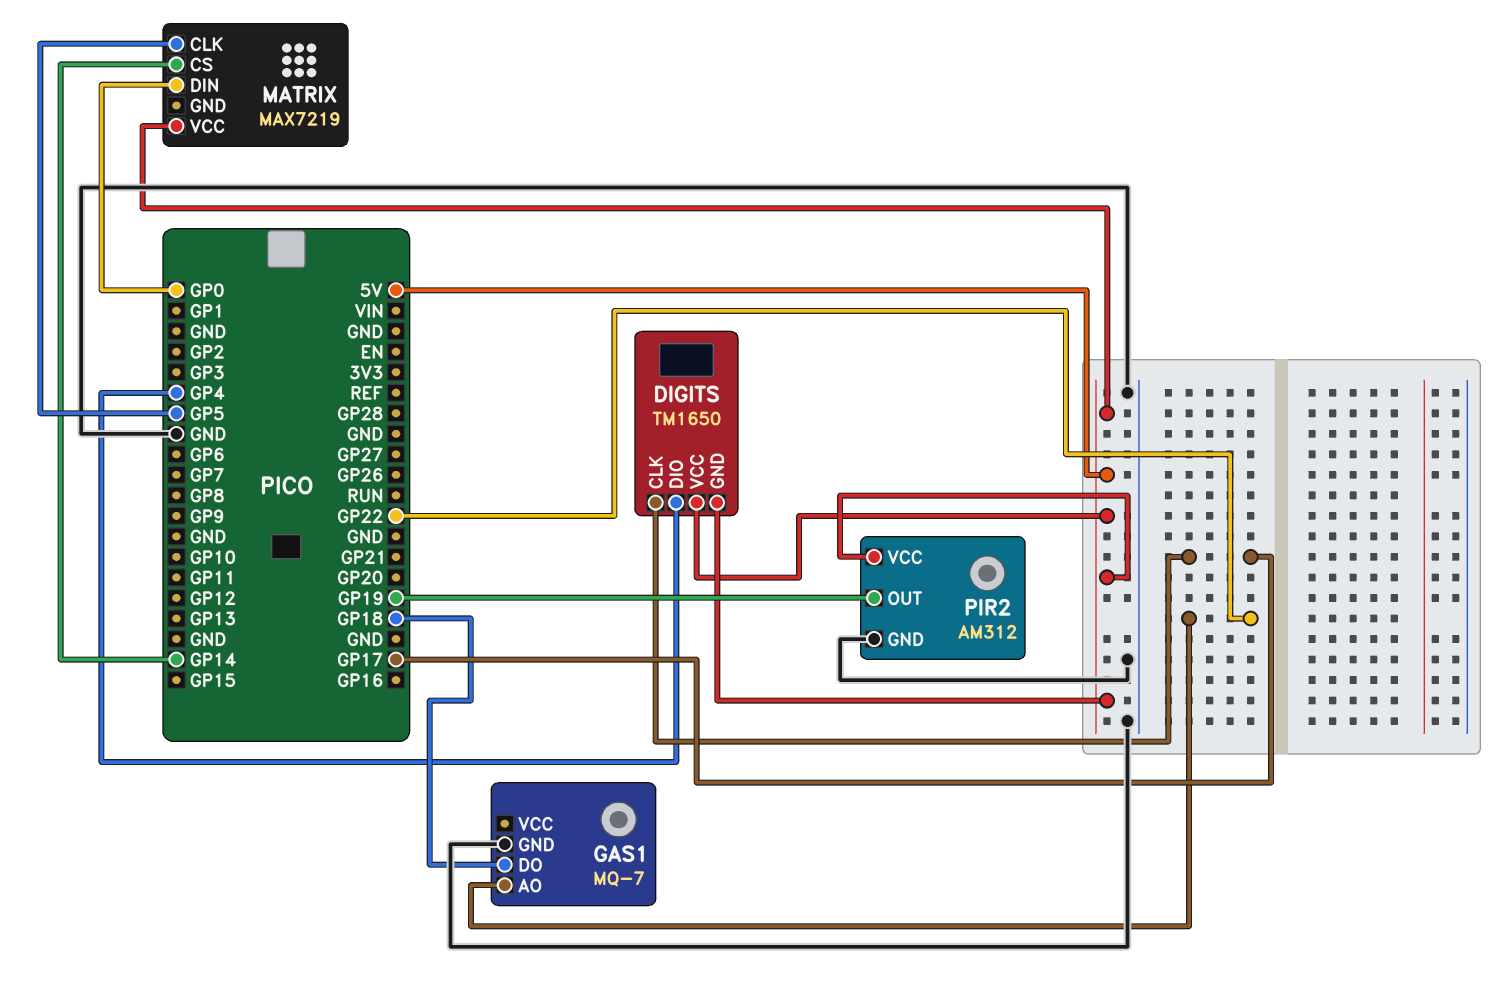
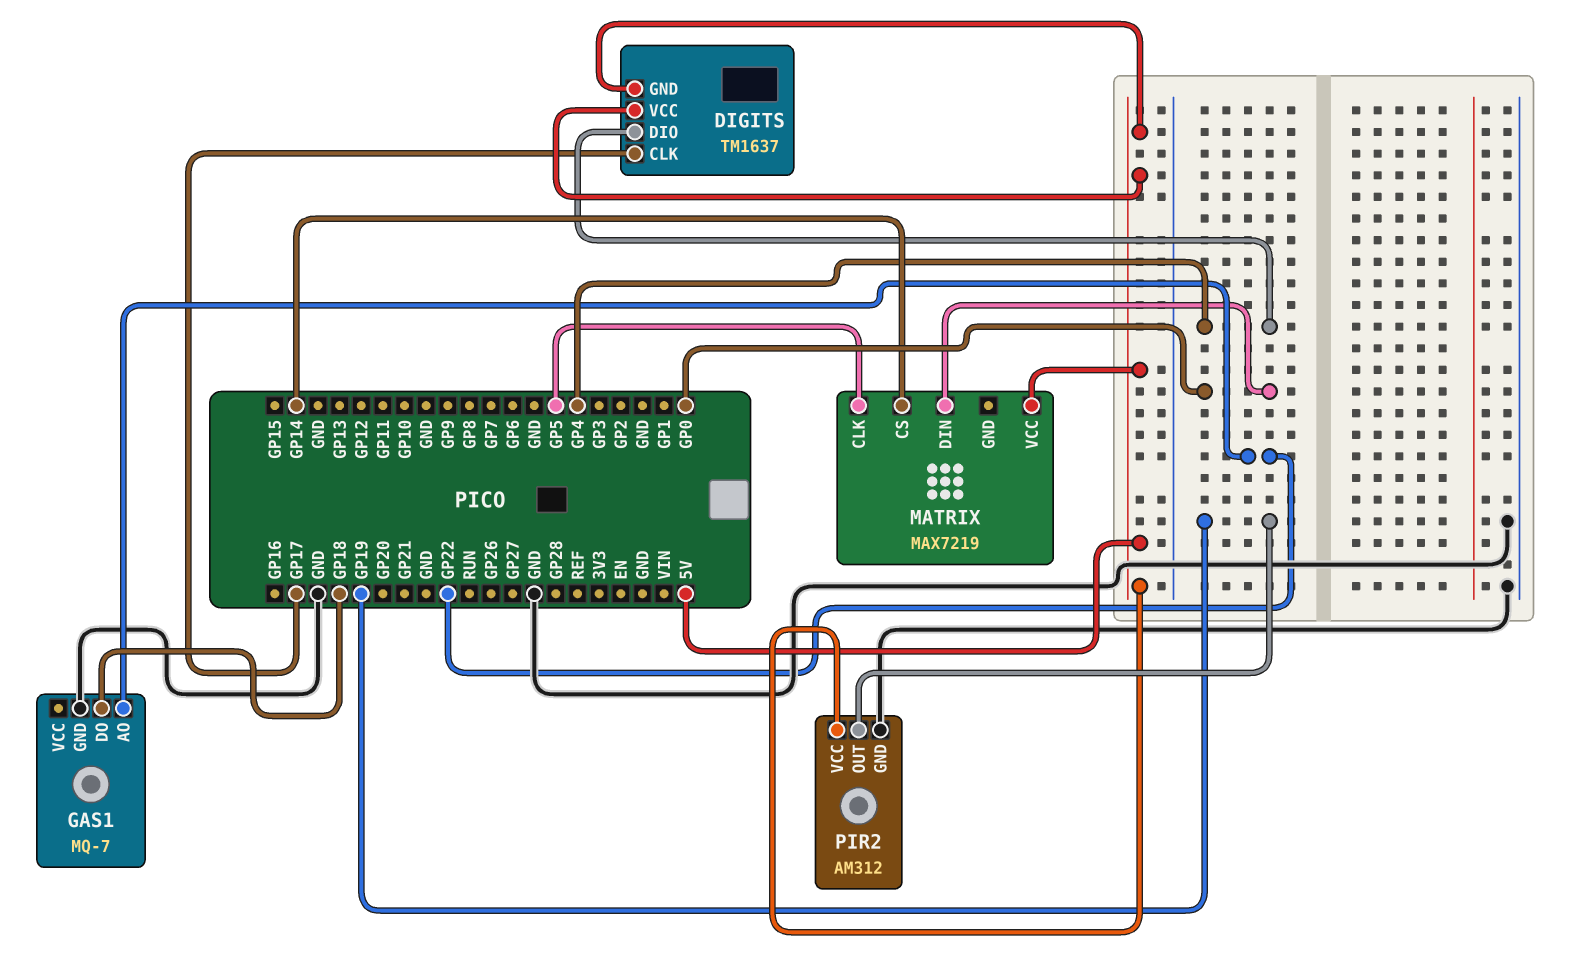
DIGITS: TM1650 -> TM1637

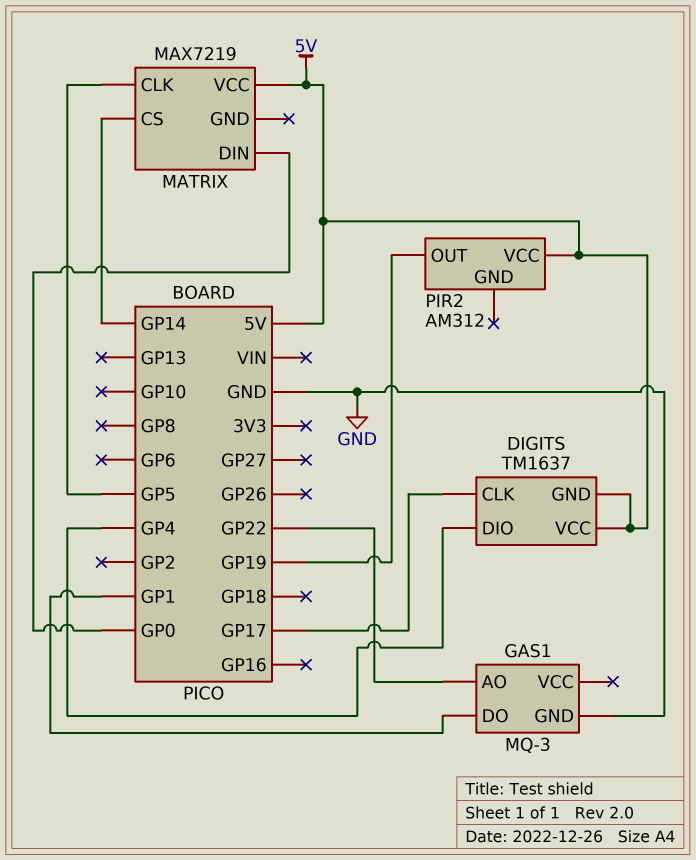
GAS1: MQ-7 -> MQ-3
GAS1 pin DO: GP18 -> GP1
PIR2 pin GND: GND -> none

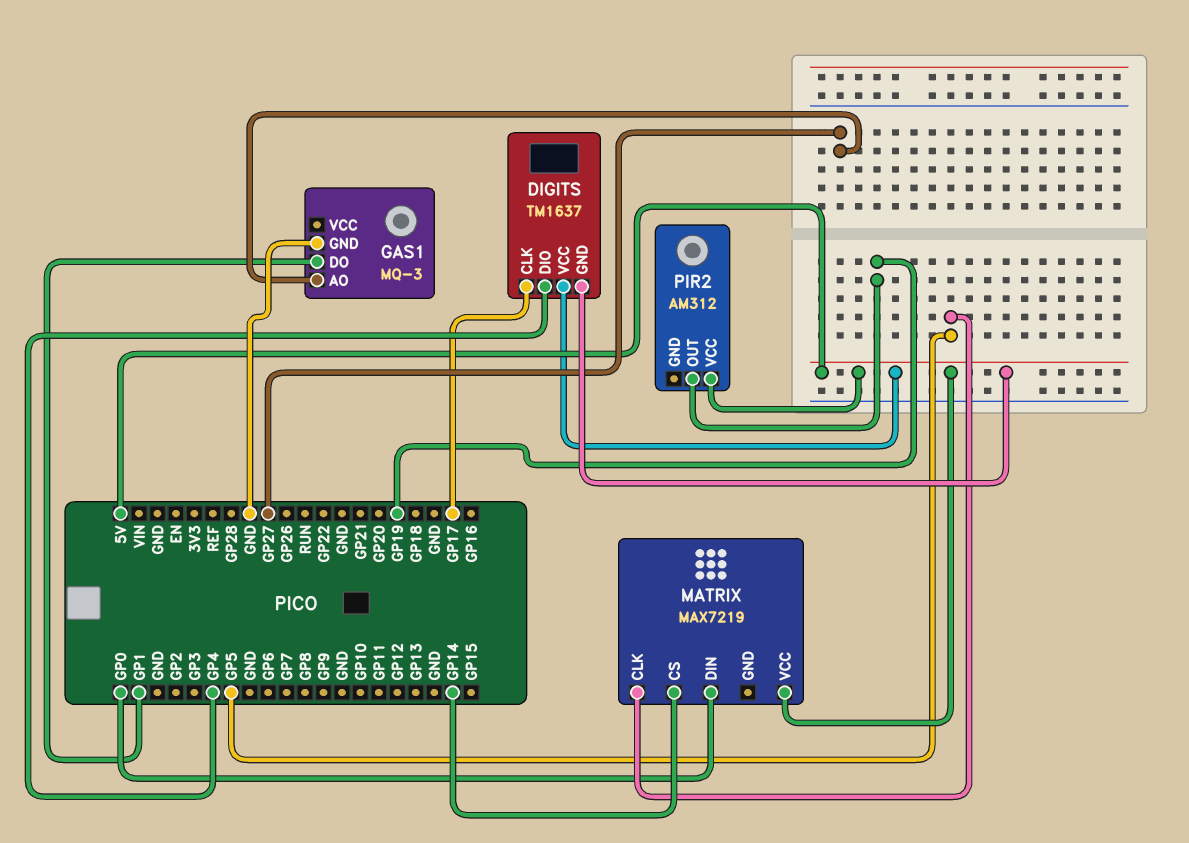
GAS1 pin AO: GP22 -> GP27

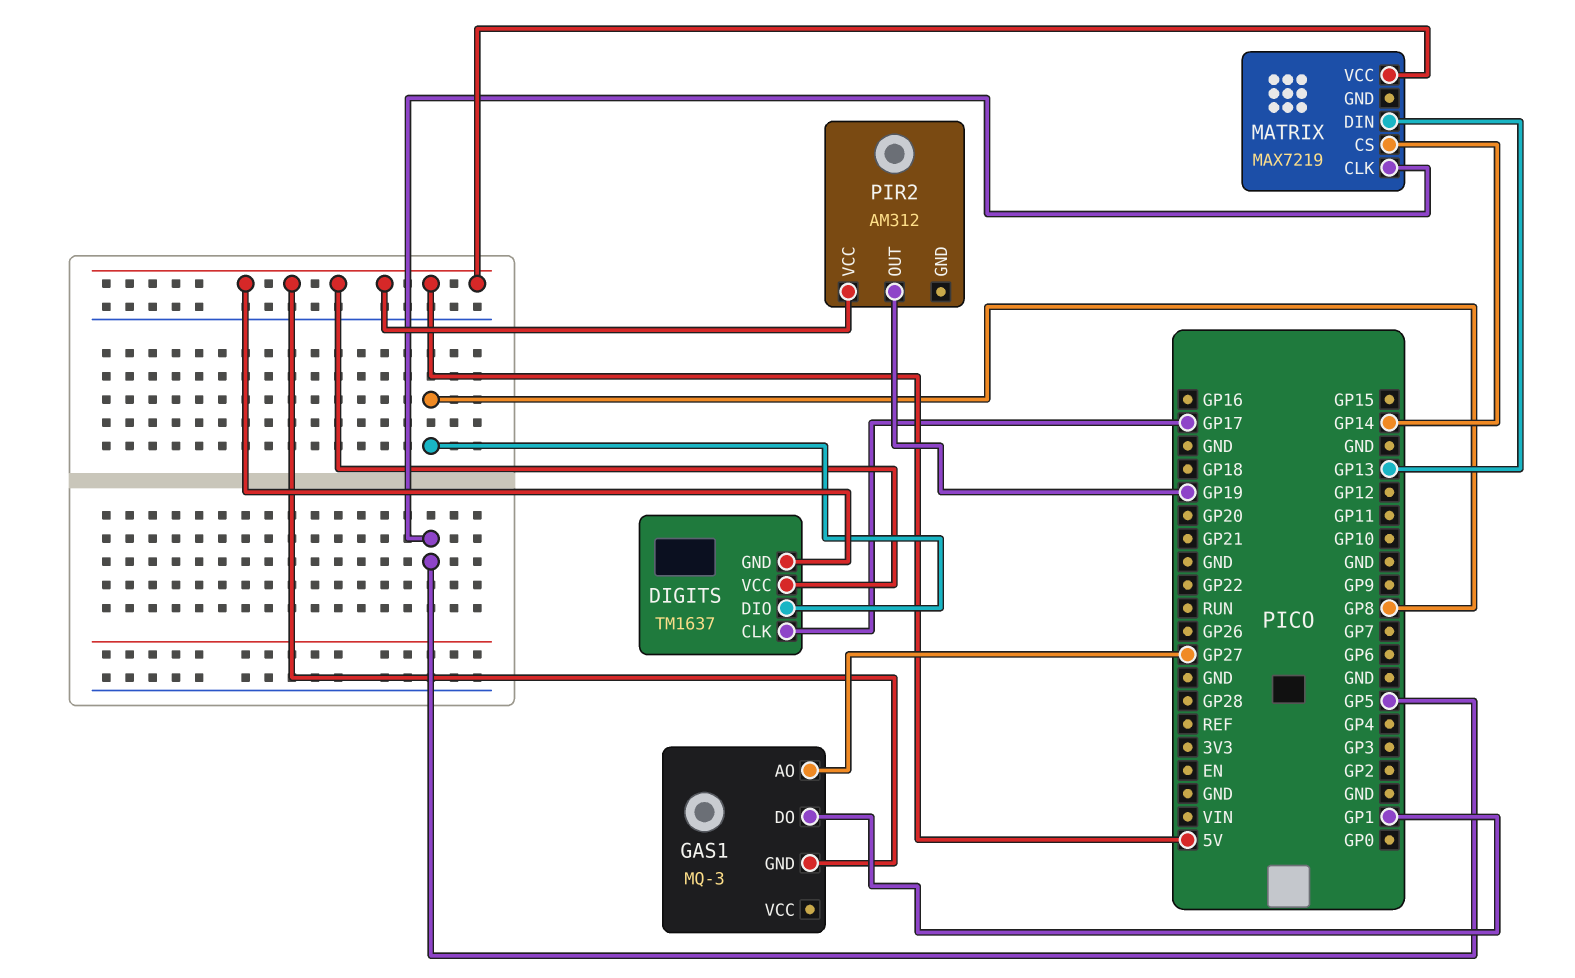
DIGITS pin DIO: GP4 -> GP8
GAS1 pin GND: GND -> 5V
MATRIX pin DIN: GP0 -> GP13

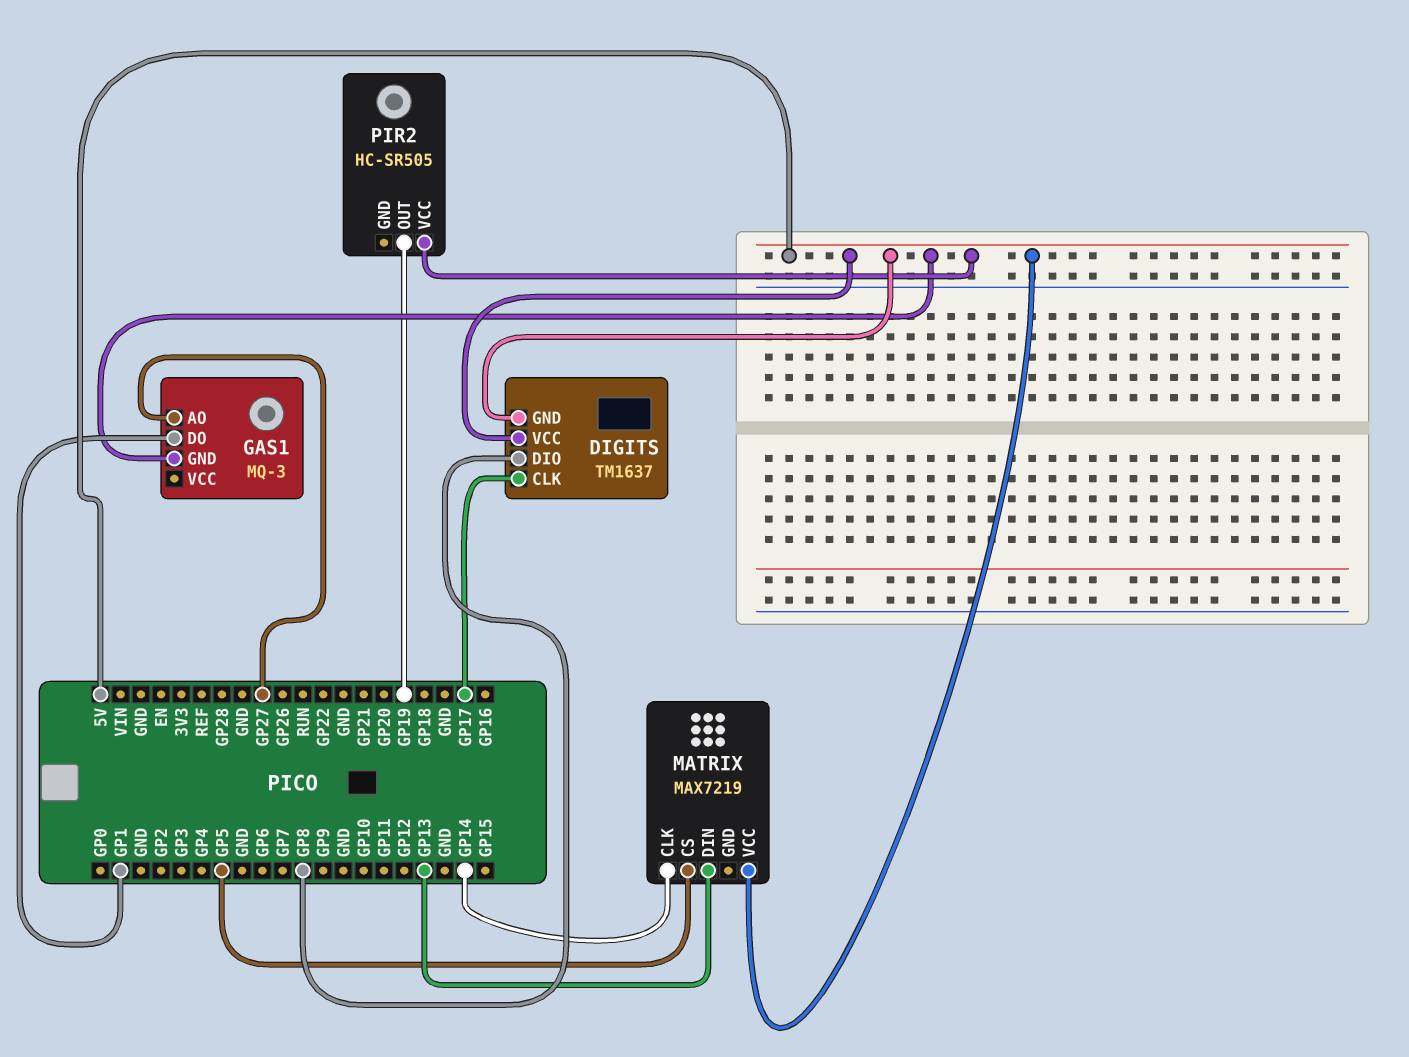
MATRIX pin CLK: GP5 -> GP14
MATRIX pin CS: GP14 -> GP5
PIR2: AM312 -> HC-SR505

